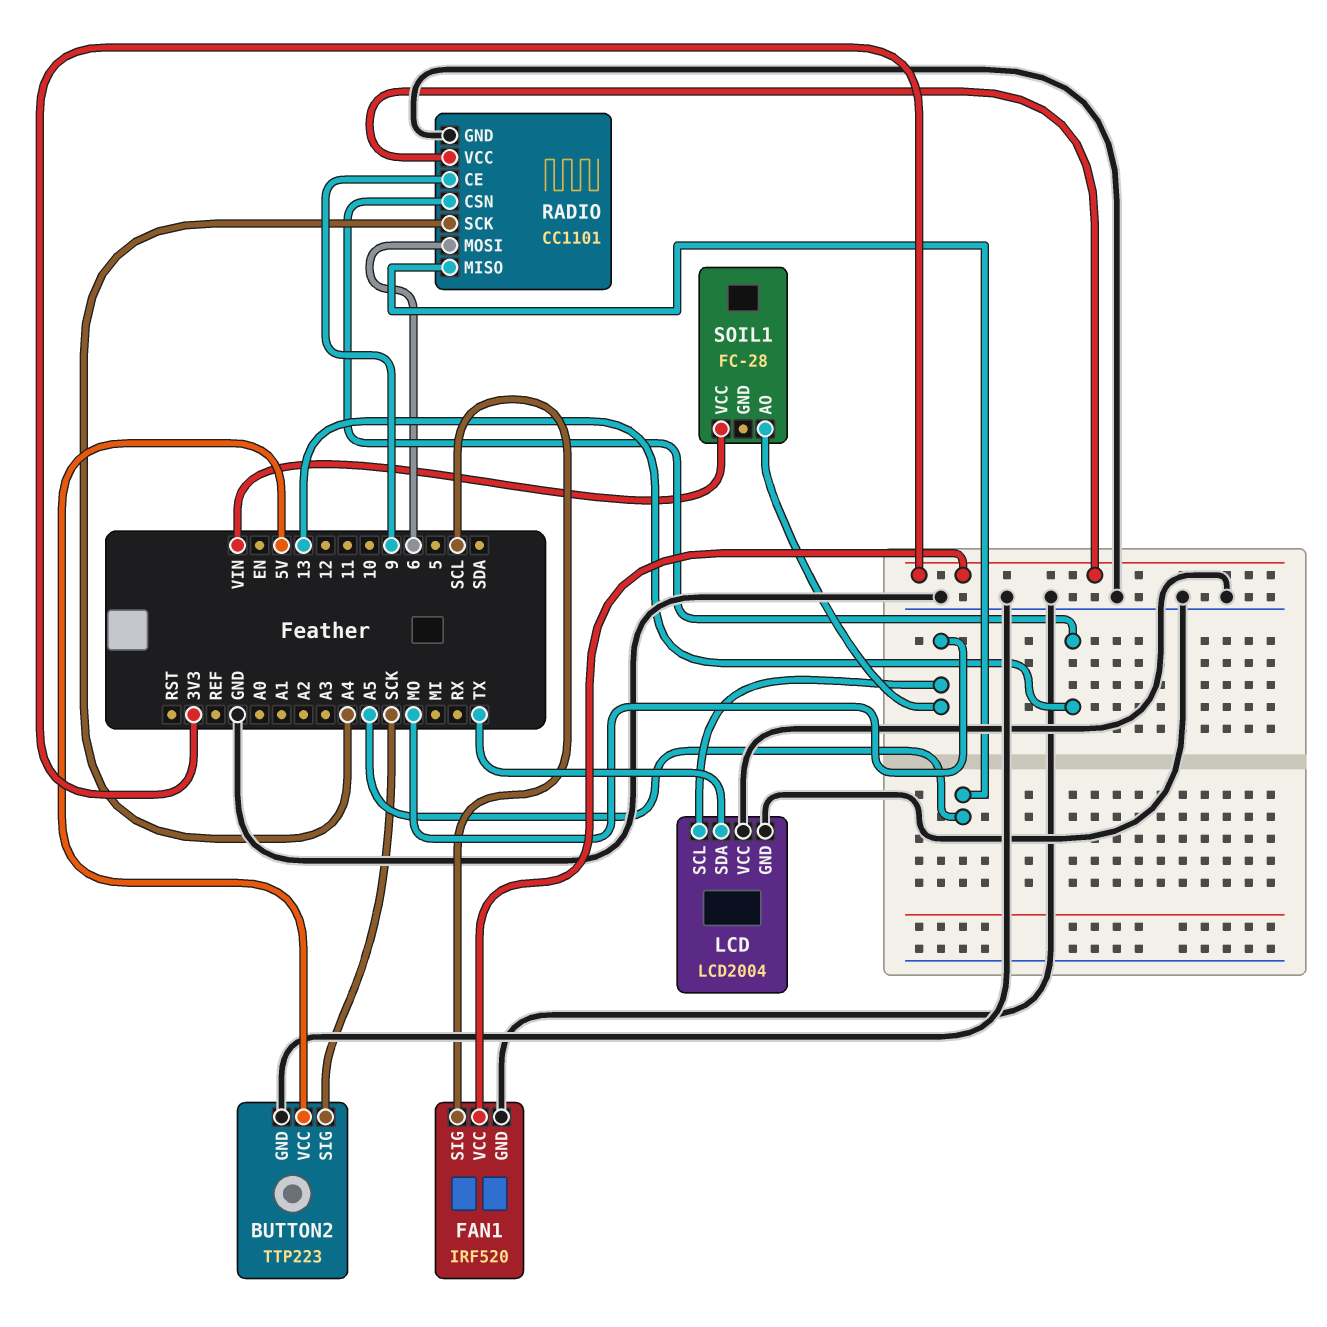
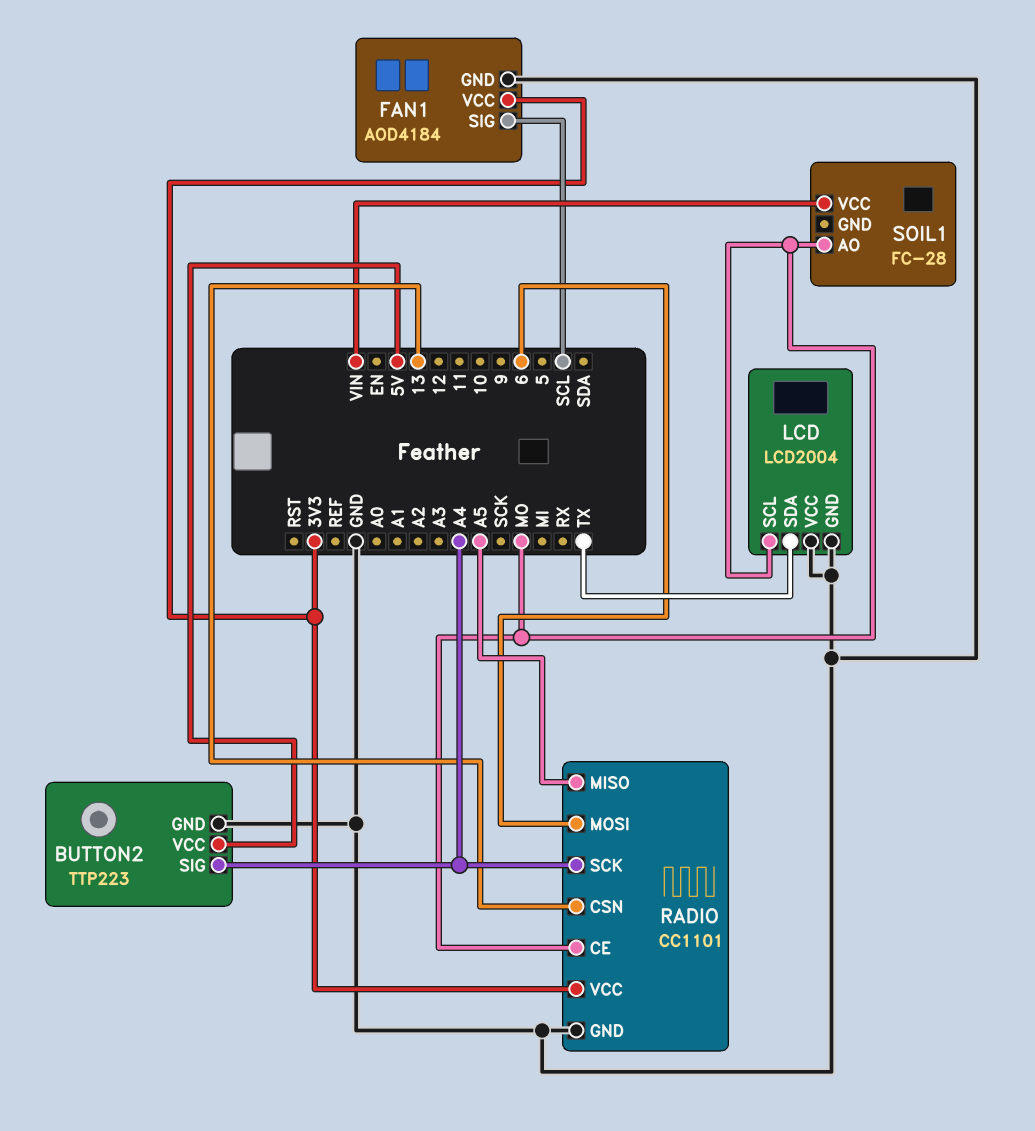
BUTTON2 pin SIG: SCK -> A4
FAN1: IRF520 -> AOD4184
RADIO pin CE: 9 -> MO

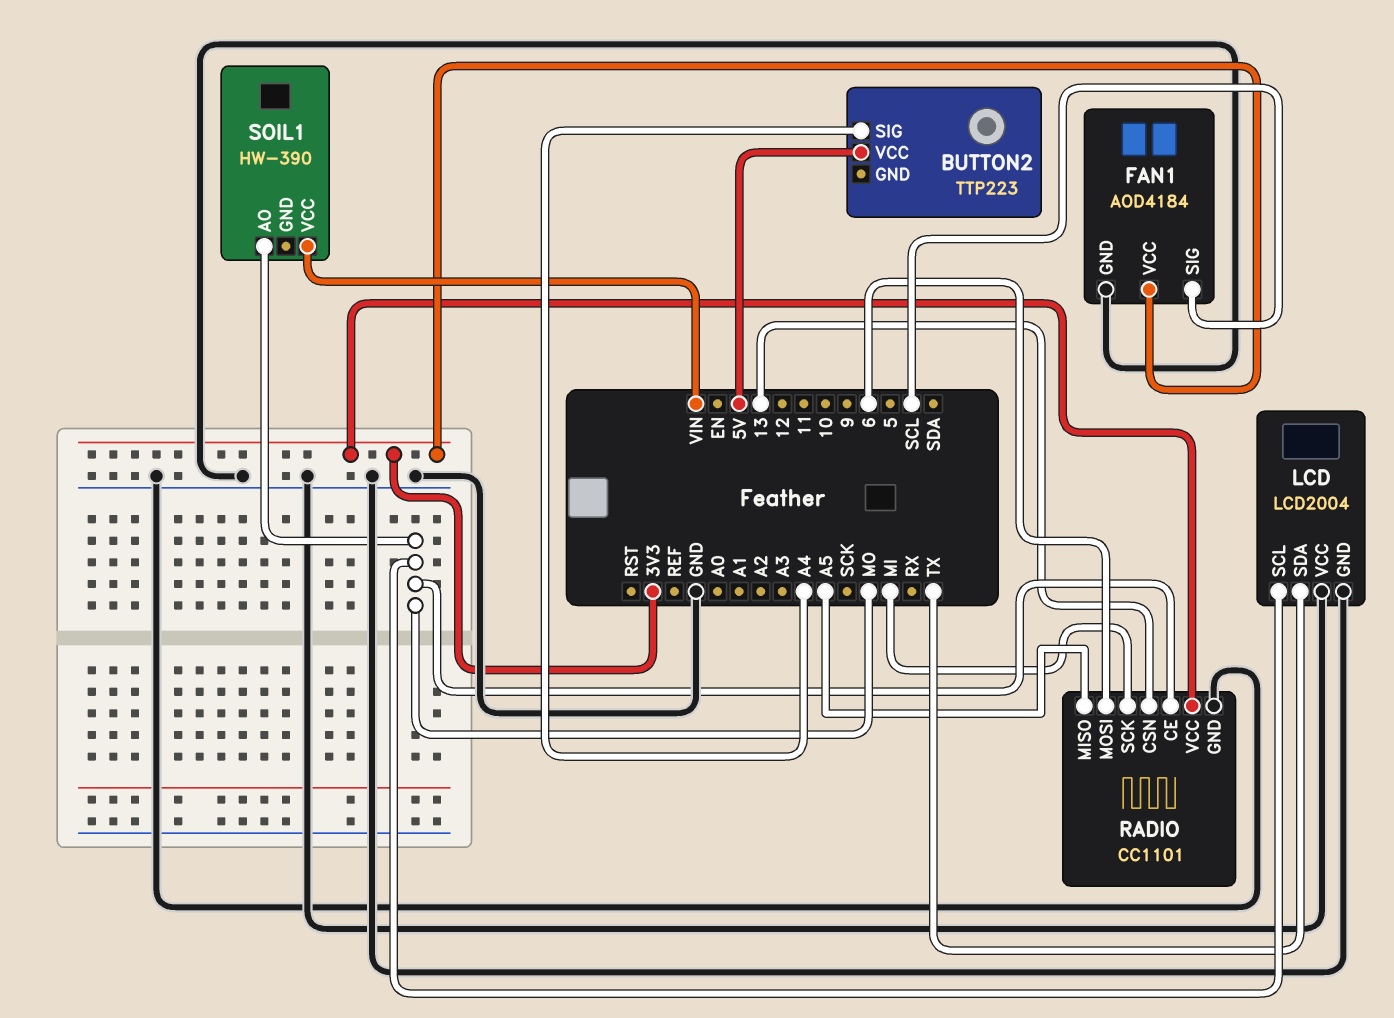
BUTTON2 pin GND: GND -> none
RADIO pin SCK: A4 -> MI
SOIL1: FC-28 -> HW-390

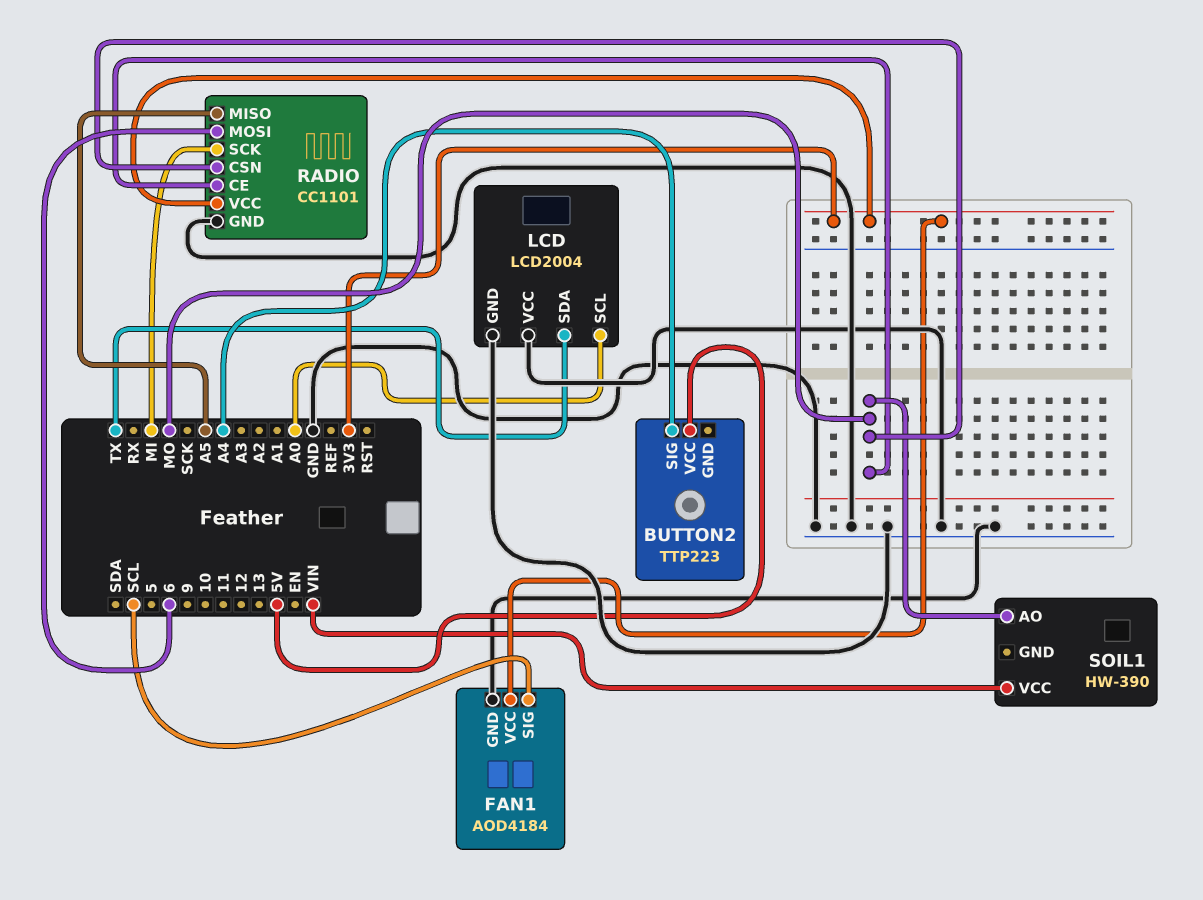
LCD pin SCL: MO -> A0
RADIO pin CSN: 13 -> MO

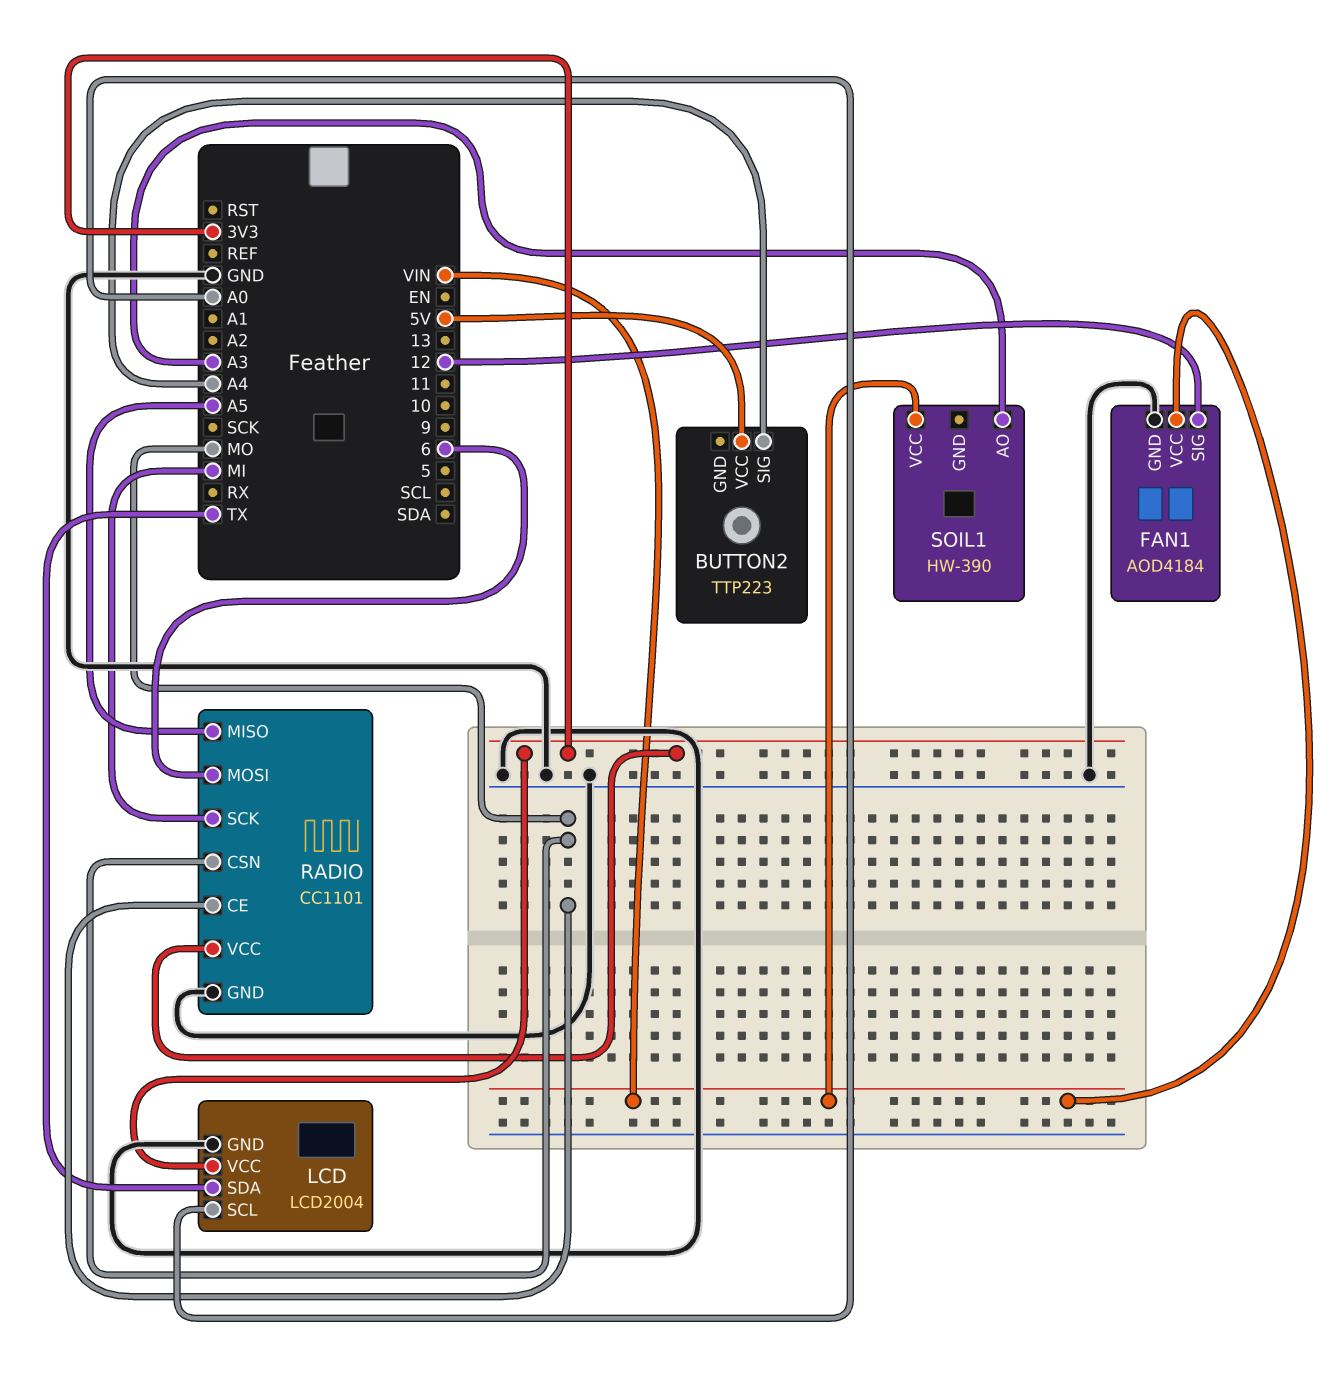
FAN1 pin SIG: SCL -> 12
FAN1 pin VCC: 3V3 -> VIN
LCD pin VCC: GND -> 3V3
SOIL1 pin AO: MO -> A3

